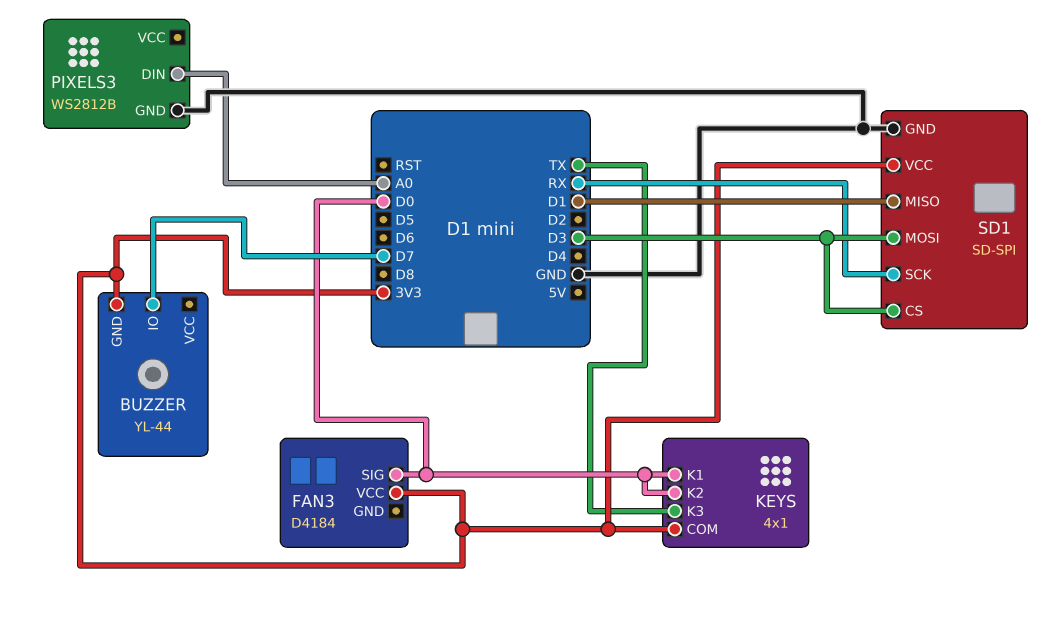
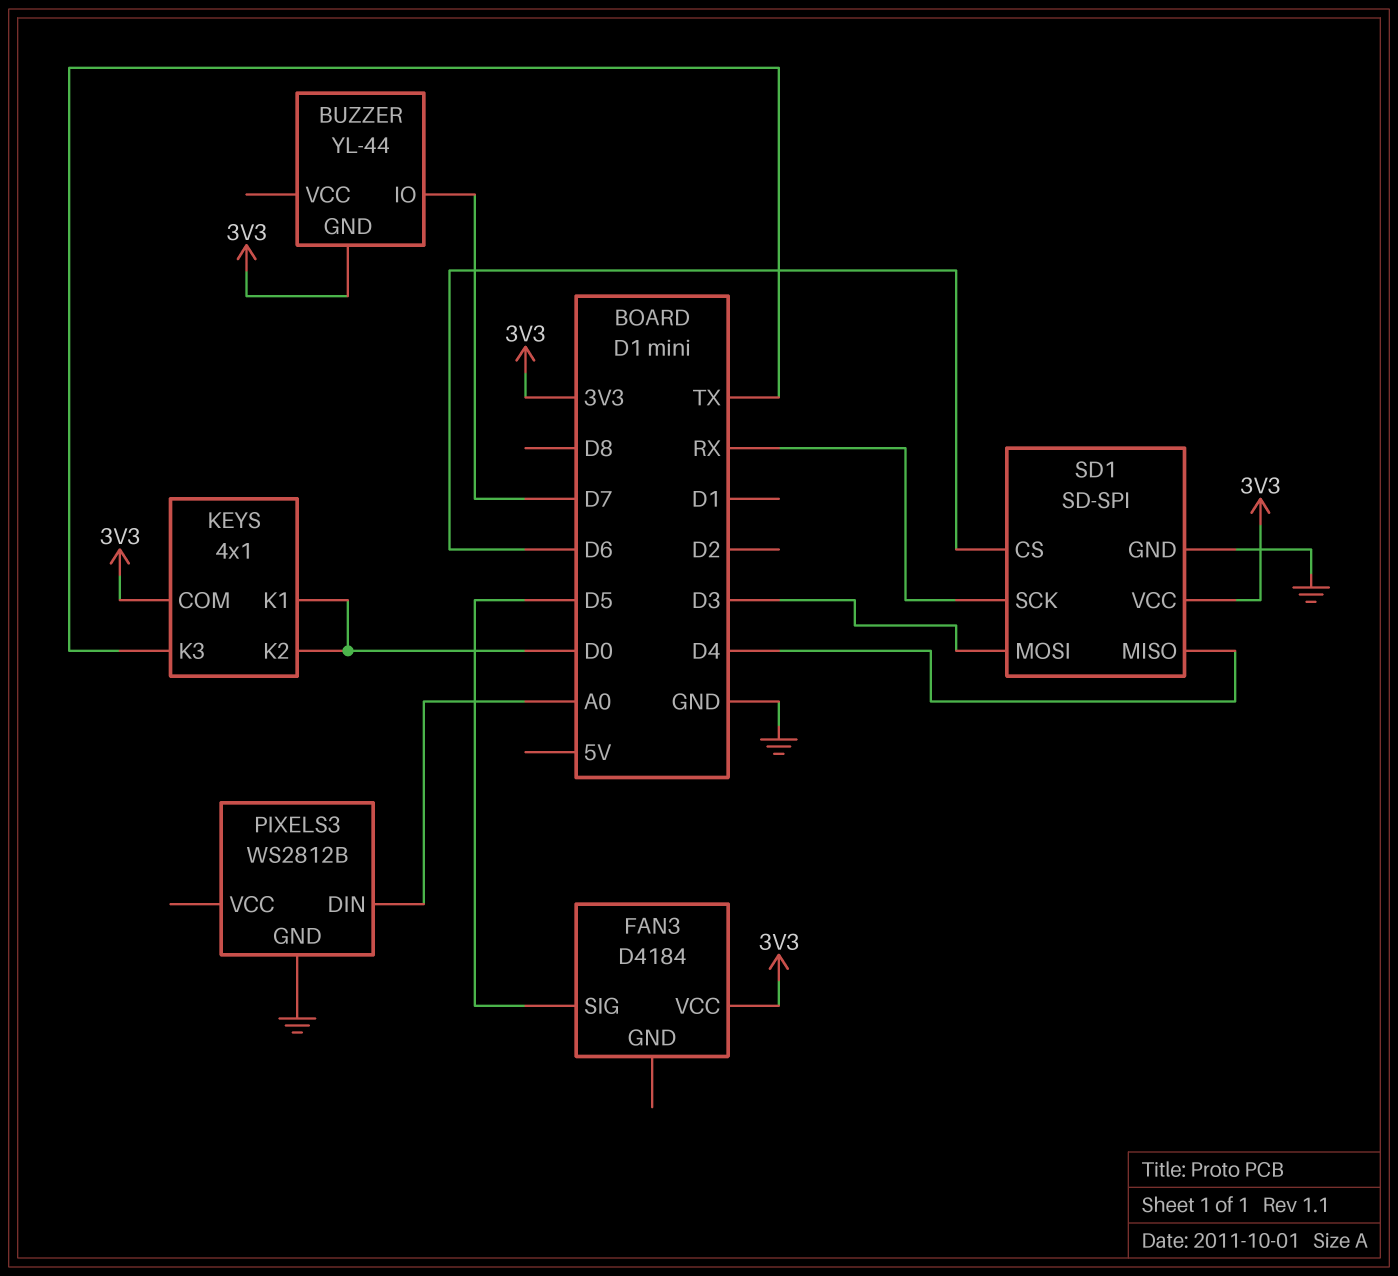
FAN3 pin SIG: D0 -> D5
SD1 pin CS: D3 -> D6
SD1 pin MISO: D1 -> D4

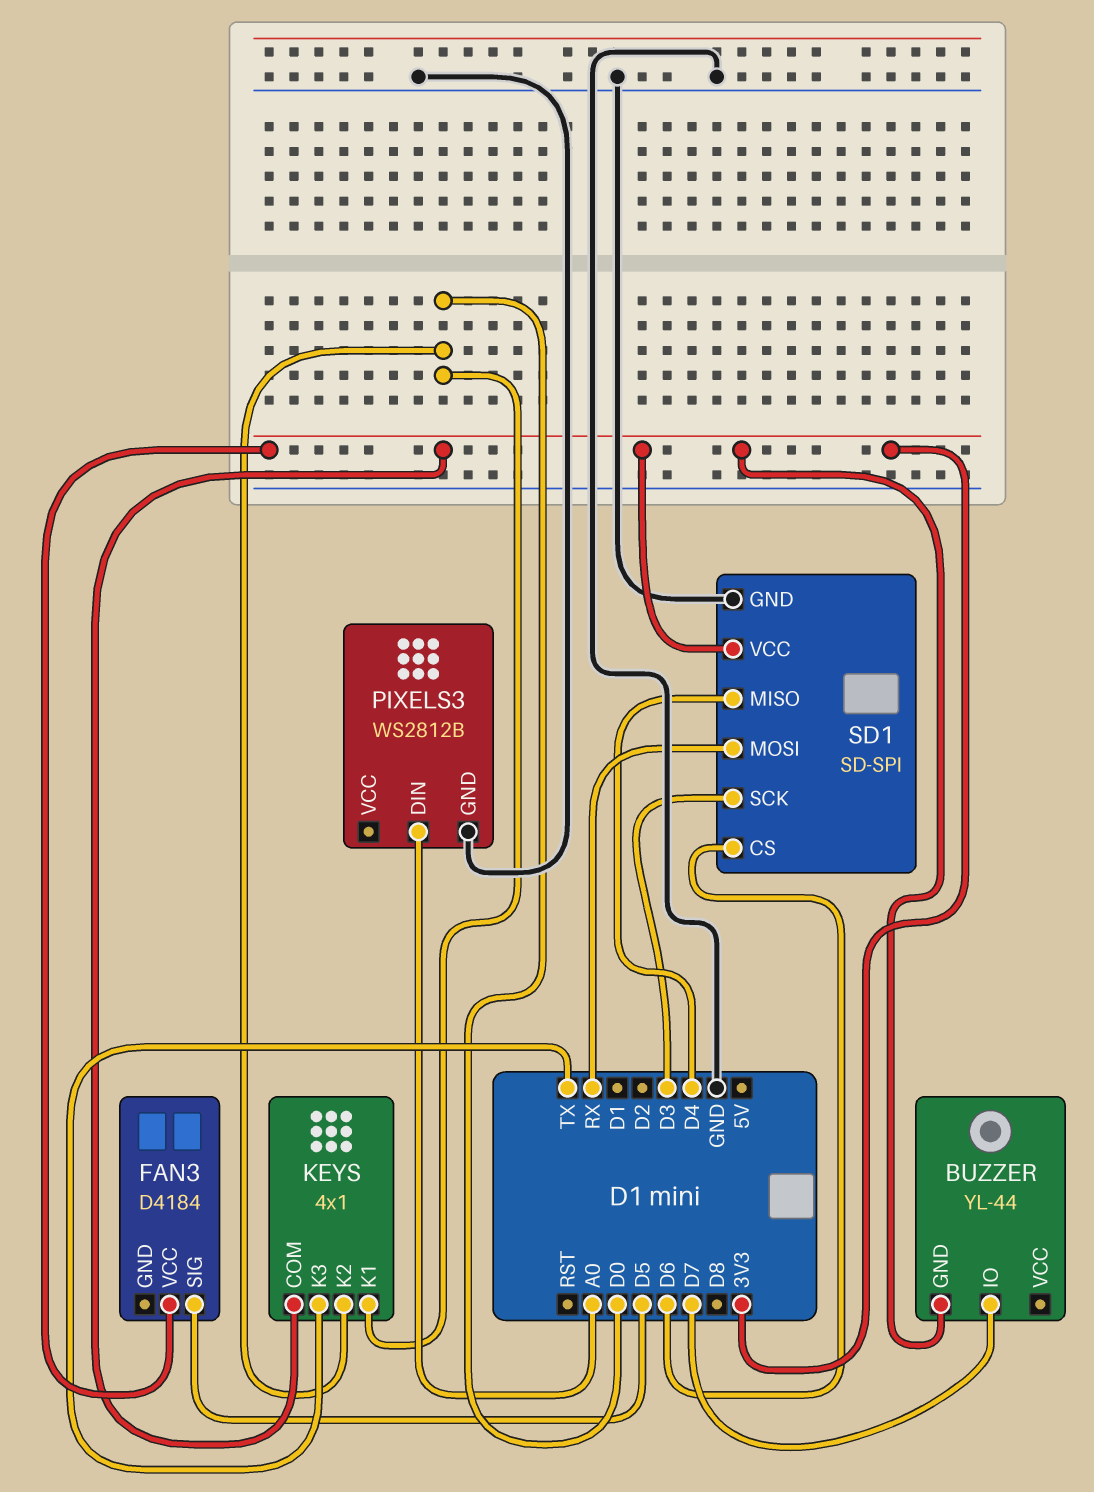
SD1 pin MOSI: D3 -> RX
SD1 pin SCK: RX -> D3

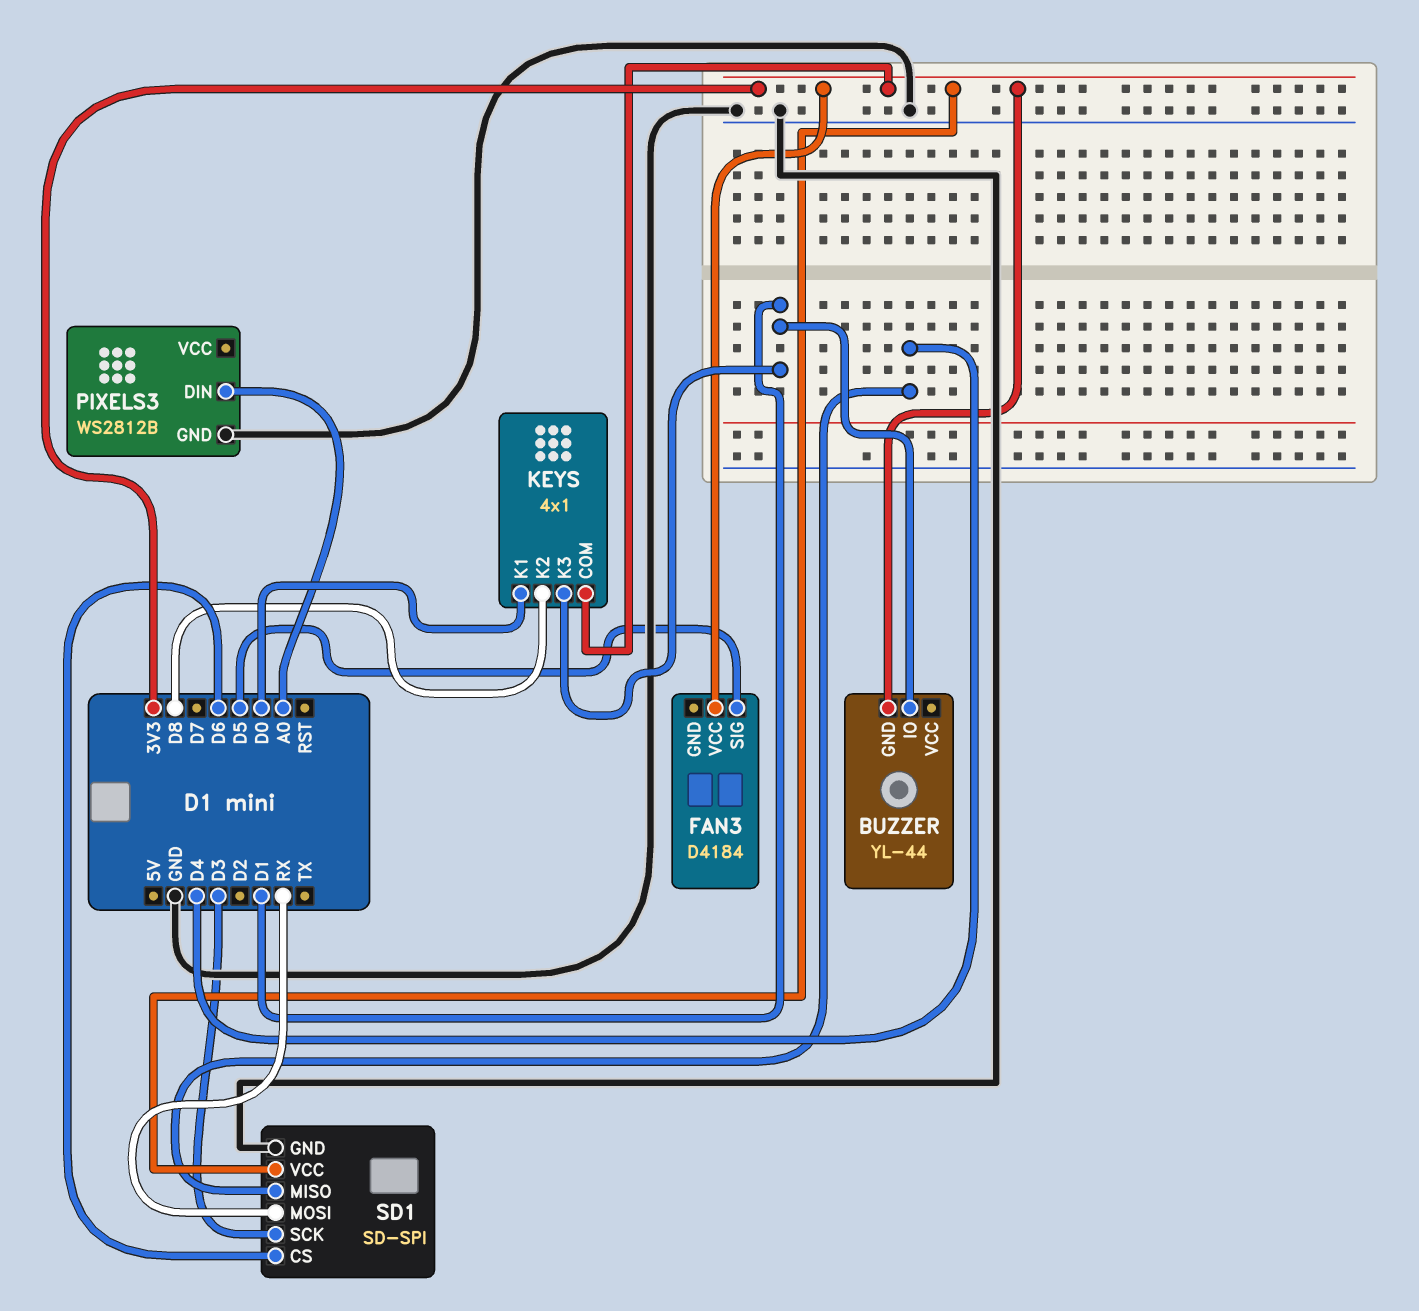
BUZZER pin IO: D7 -> D1
KEYS pin K2: D0 -> D8
KEYS pin K3: TX -> D1

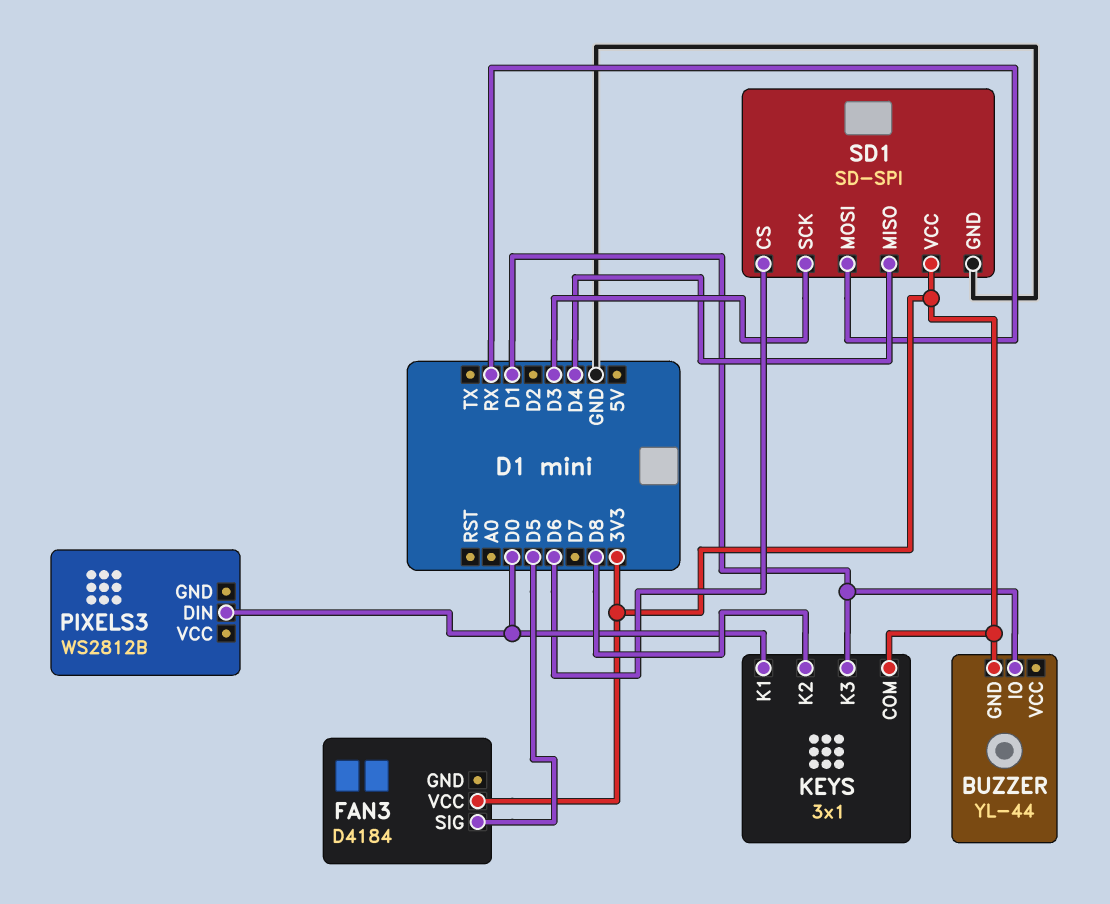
KEYS: 4x1 -> 3x1
PIXELS3 pin DIN: A0 -> D0
PIXELS3 pin GND: GND -> none

